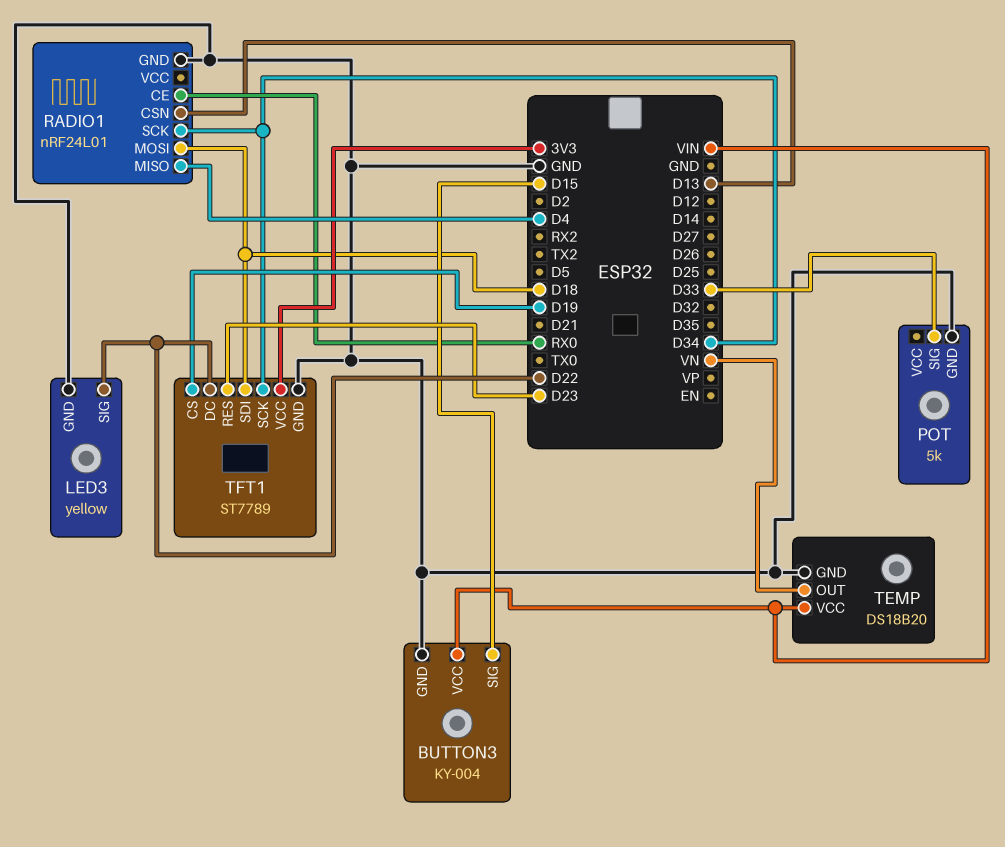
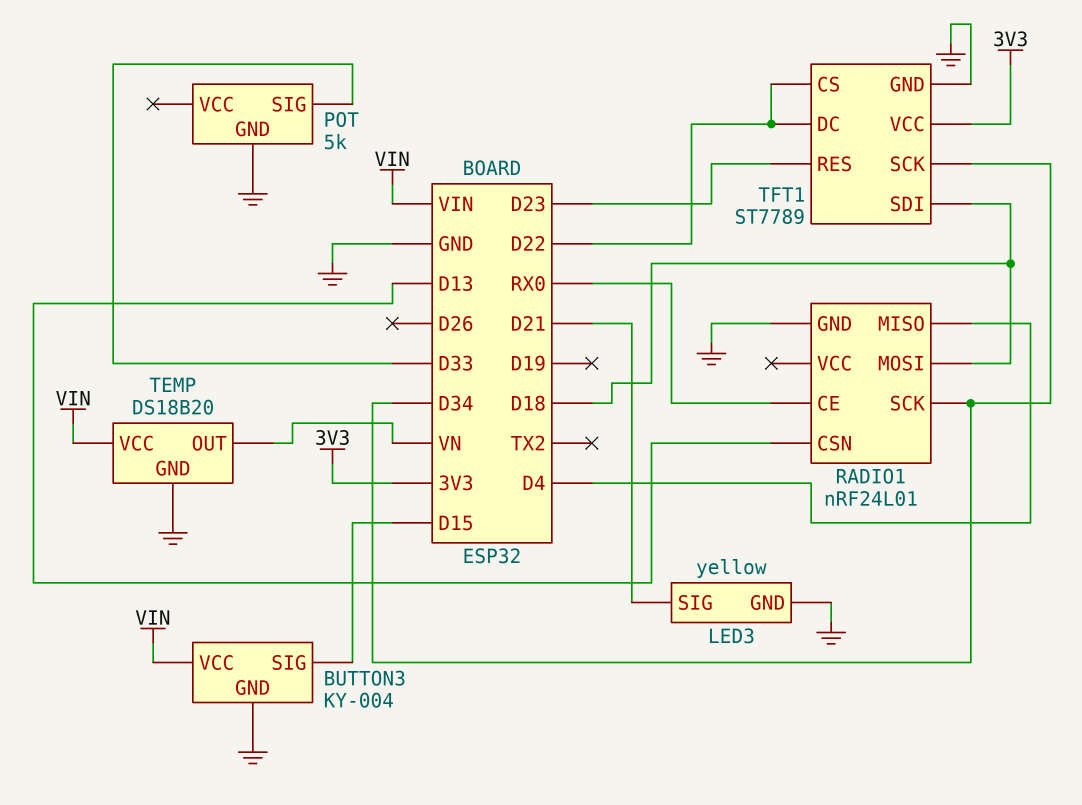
LED3 pin SIG: D22 -> D21
TFT1 pin CS: D19 -> D22

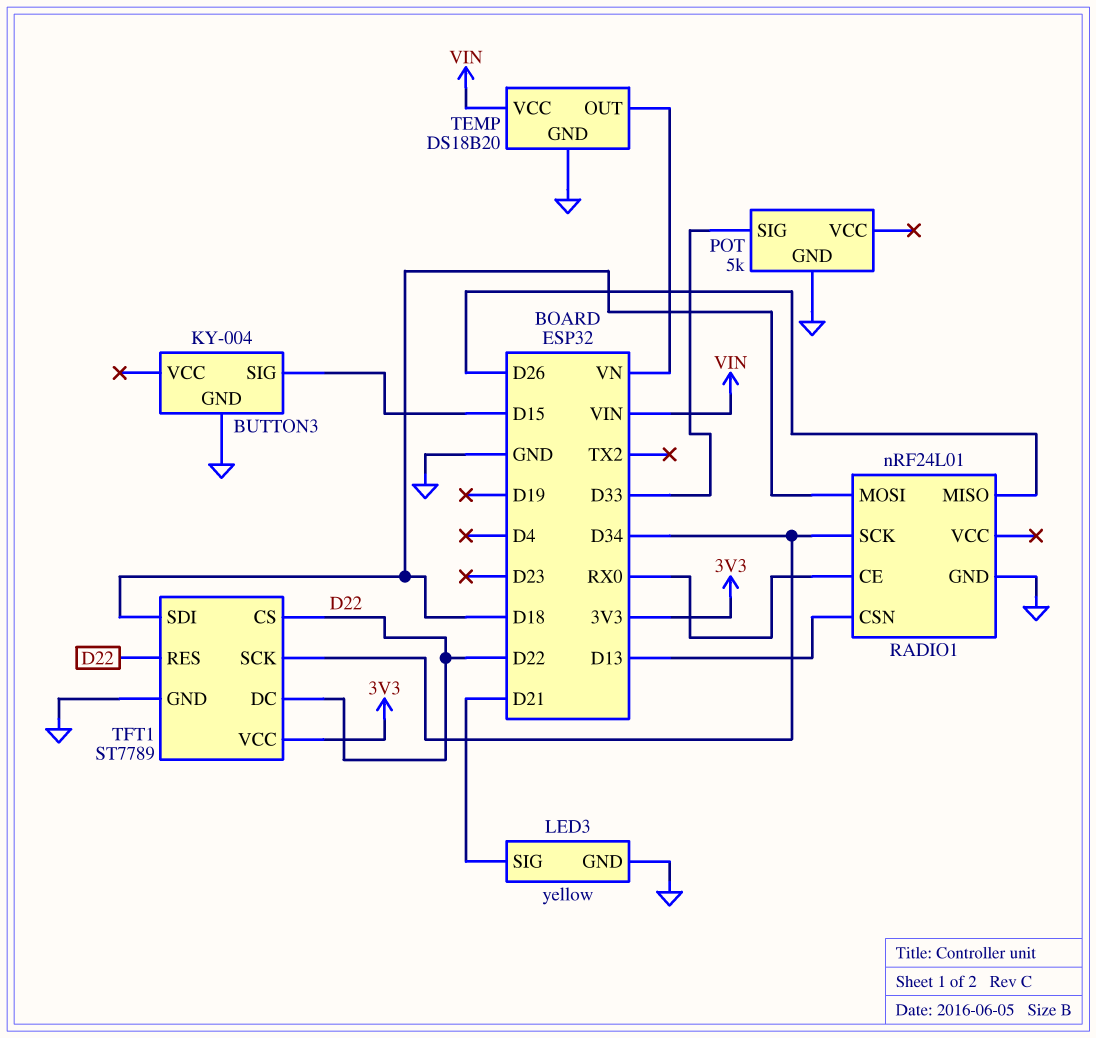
BUTTON3 pin VCC: VIN -> none
RADIO1 pin MISO: D4 -> D26
TFT1 pin RES: D23 -> D22

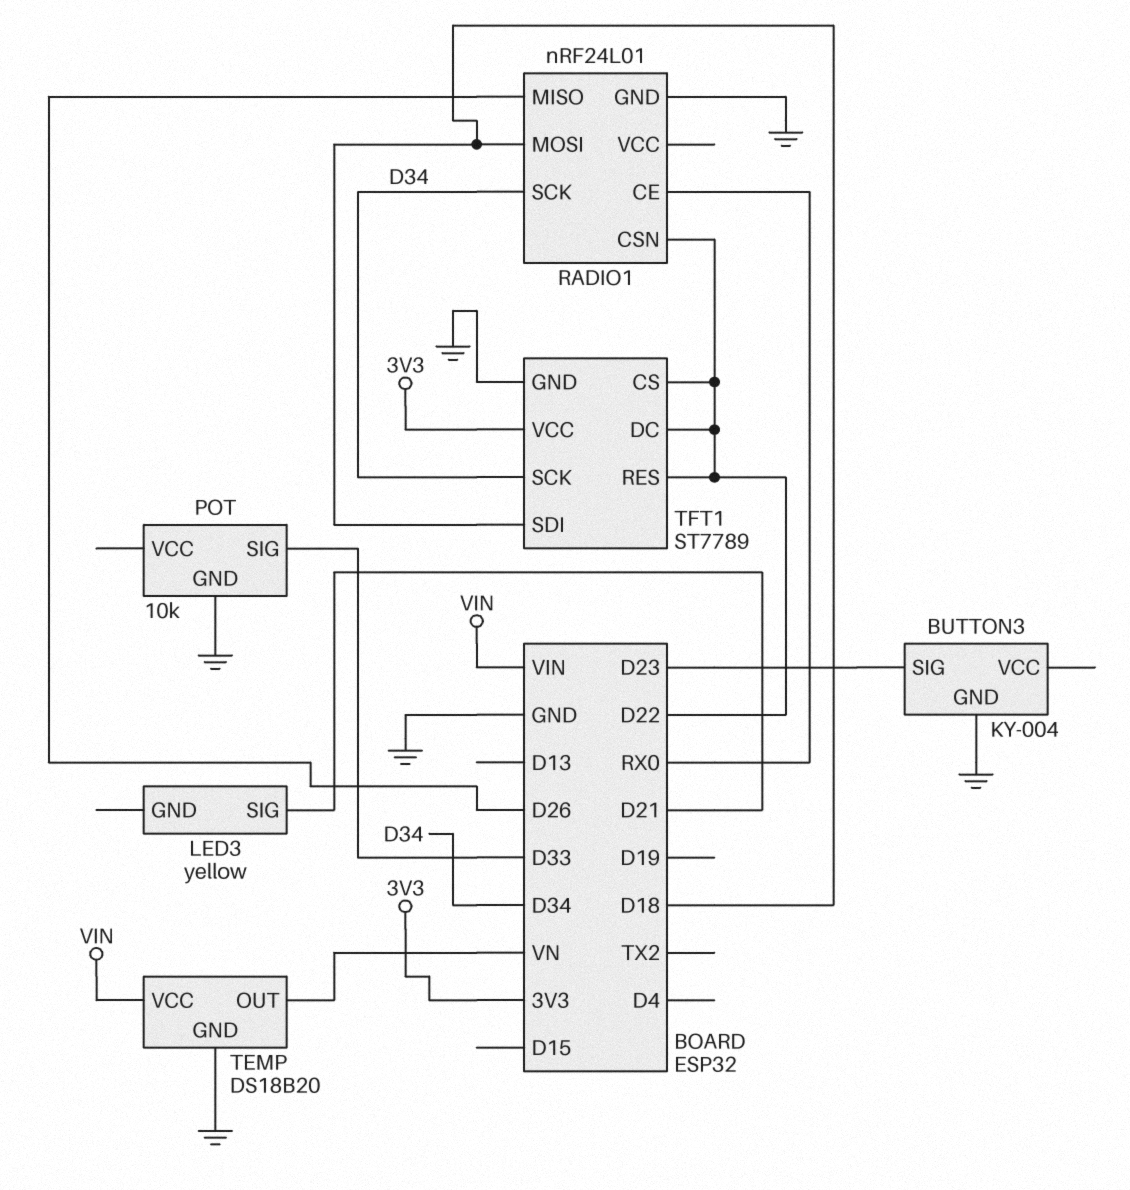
BUTTON3 pin SIG: D15 -> D23
LED3 pin GND: GND -> none
POT: 5k -> 10k
RADIO1 pin CSN: D13 -> D22

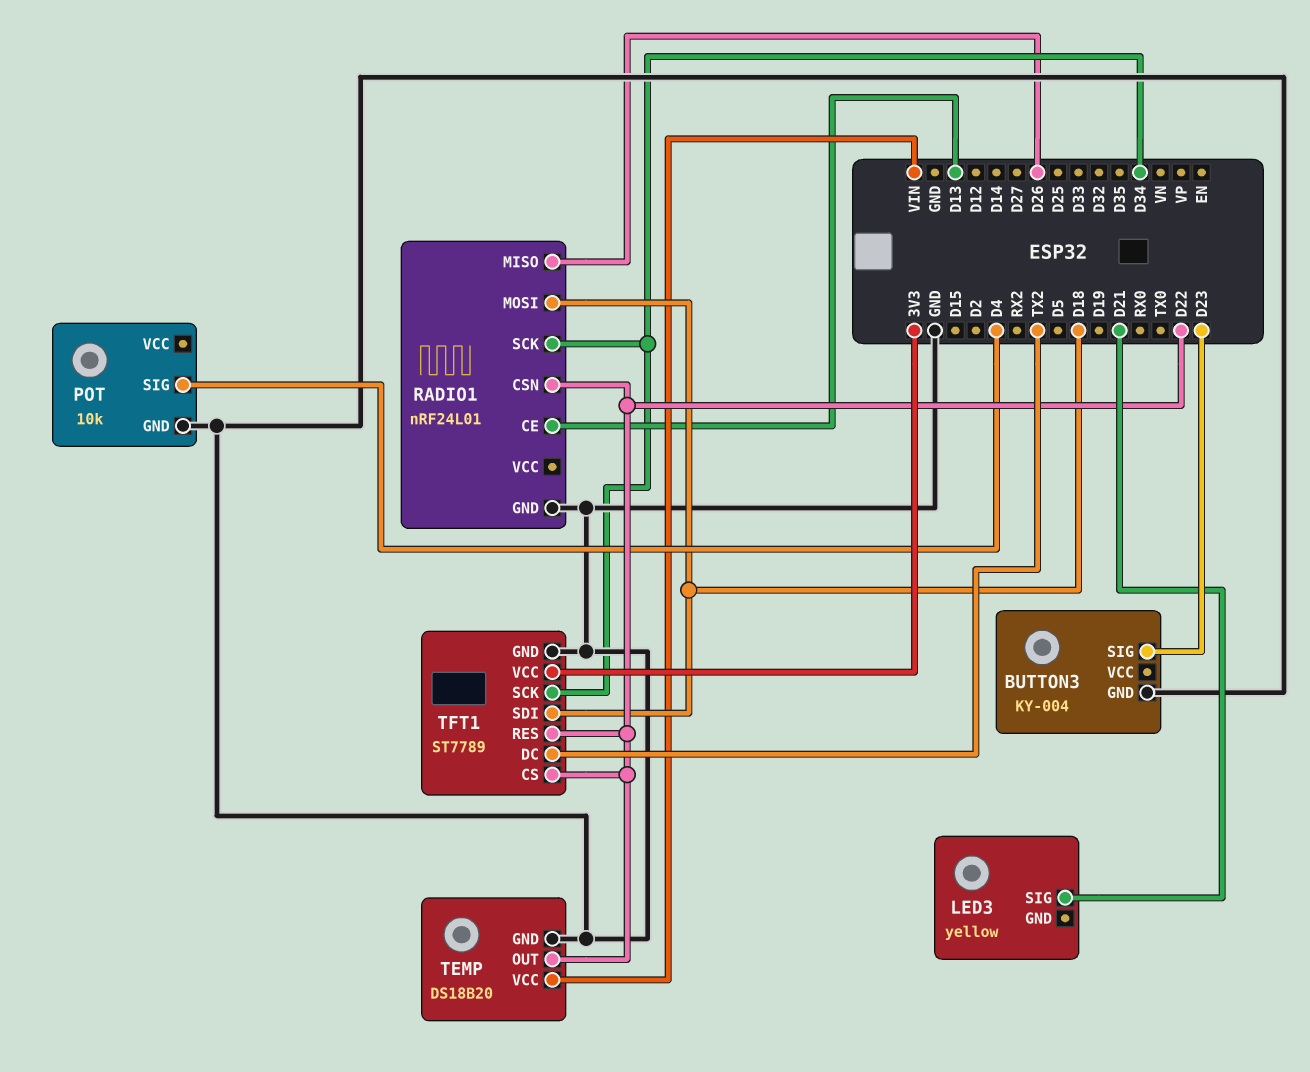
POT pin SIG: D33 -> D4
RADIO1 pin CE: RX0 -> D13
TEMP pin OUT: VN -> D22
TFT1 pin DC: D22 -> TX2

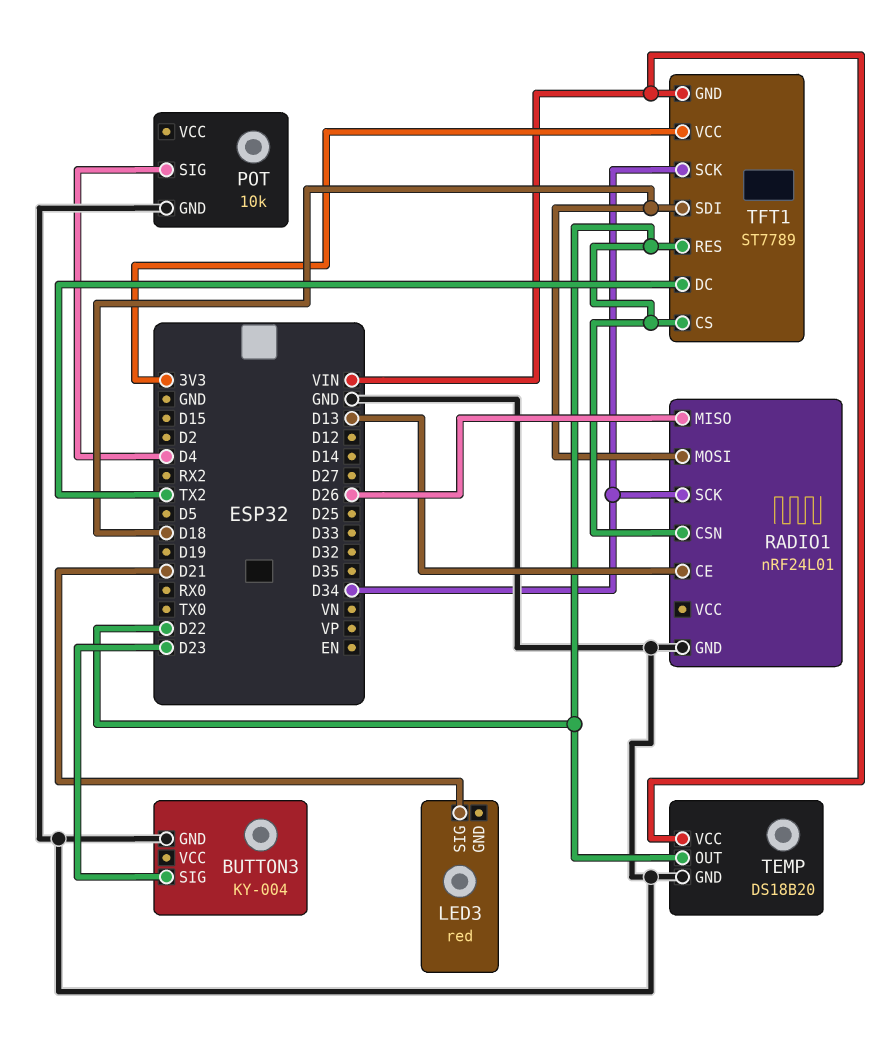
LED3: yellow -> red
TFT1 pin GND: GND -> VIN

